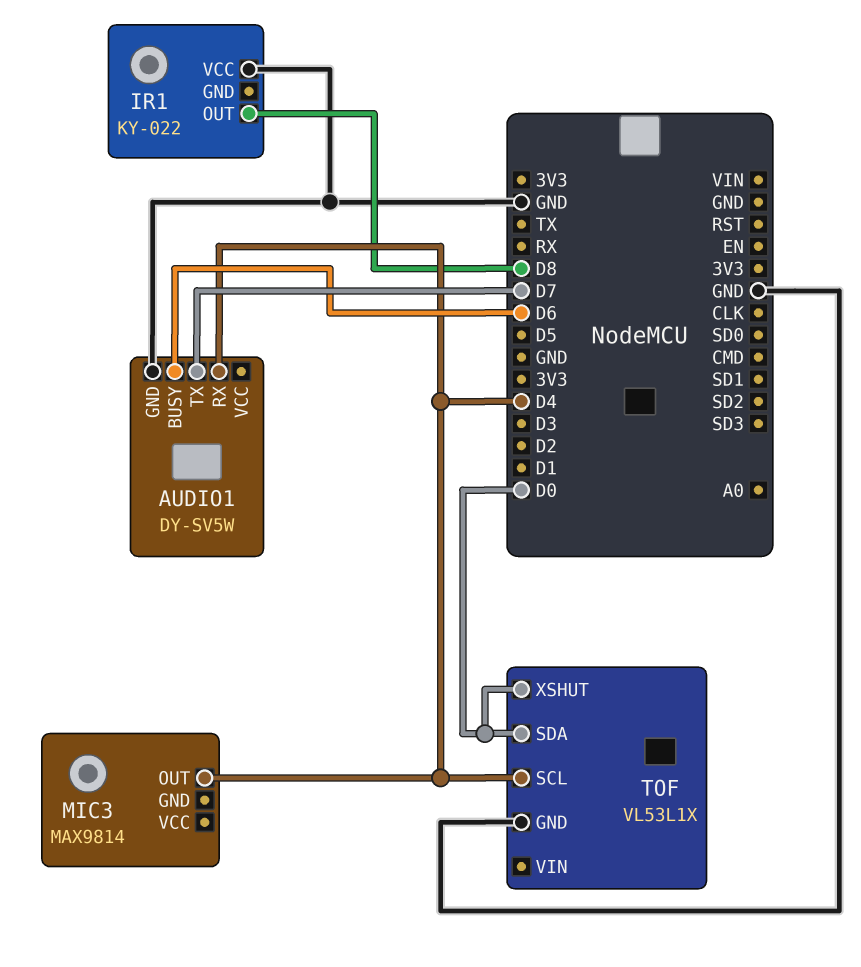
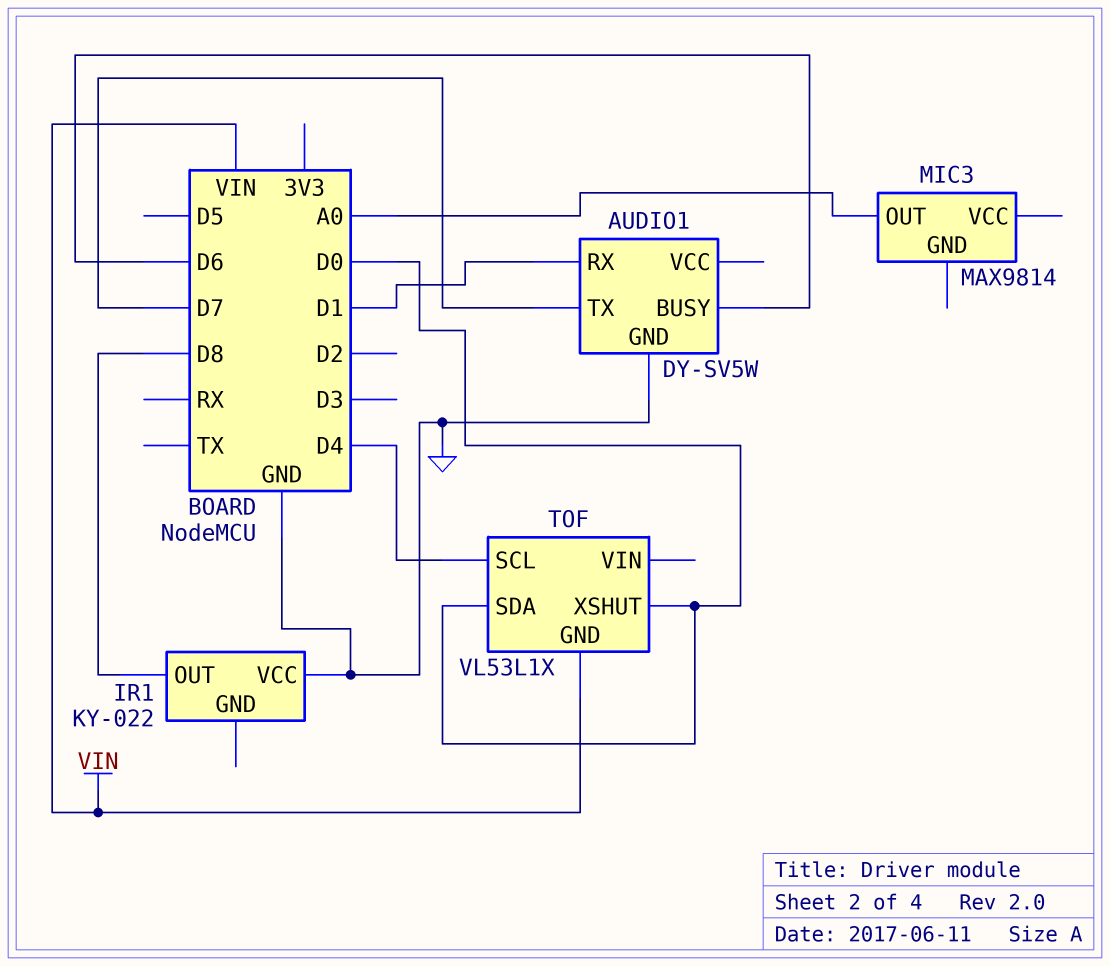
AUDIO1 pin RX: D4 -> D1
MIC3 pin OUT: D4 -> A0
TOF pin GND: GND -> VIN

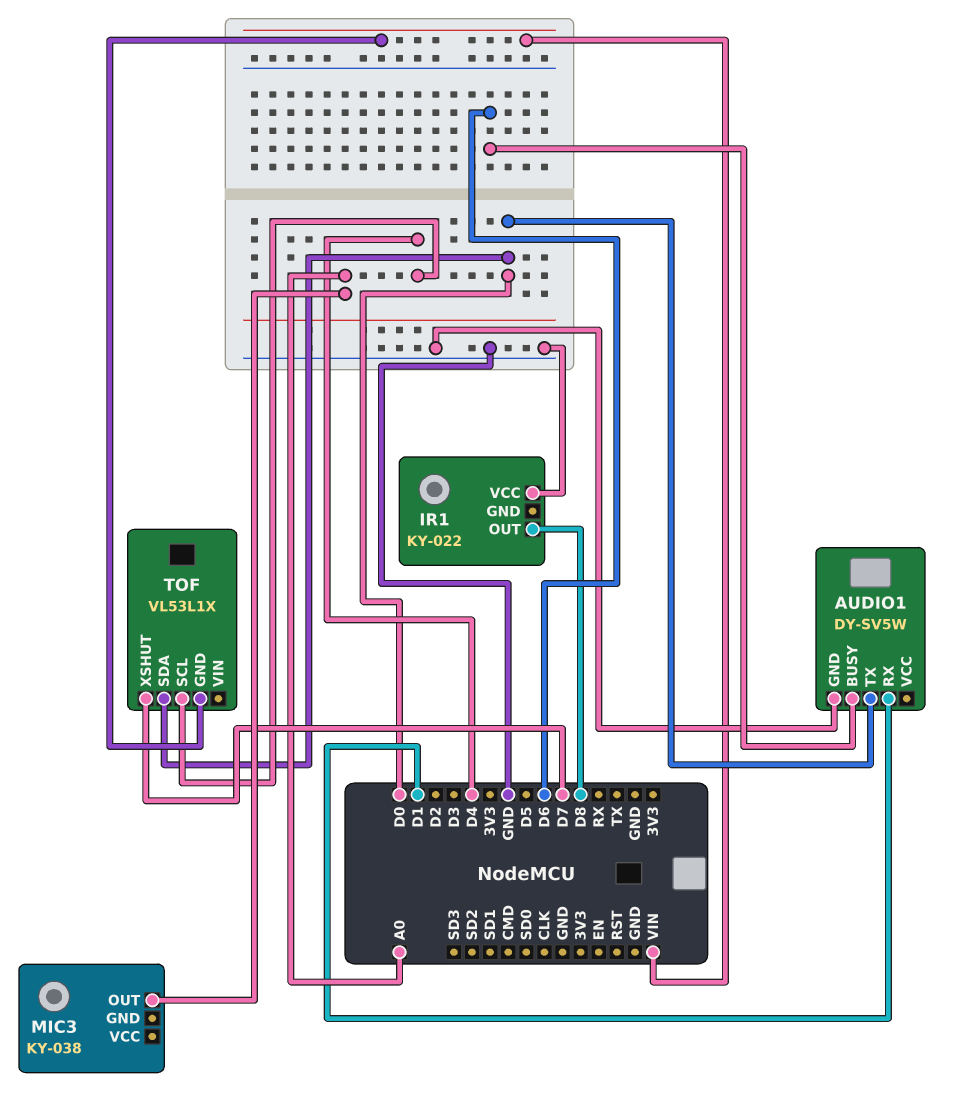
AUDIO1 pin TX: D7 -> D0
MIC3: MAX9814 -> KY-038
TOF pin XSHUT: D0 -> D7

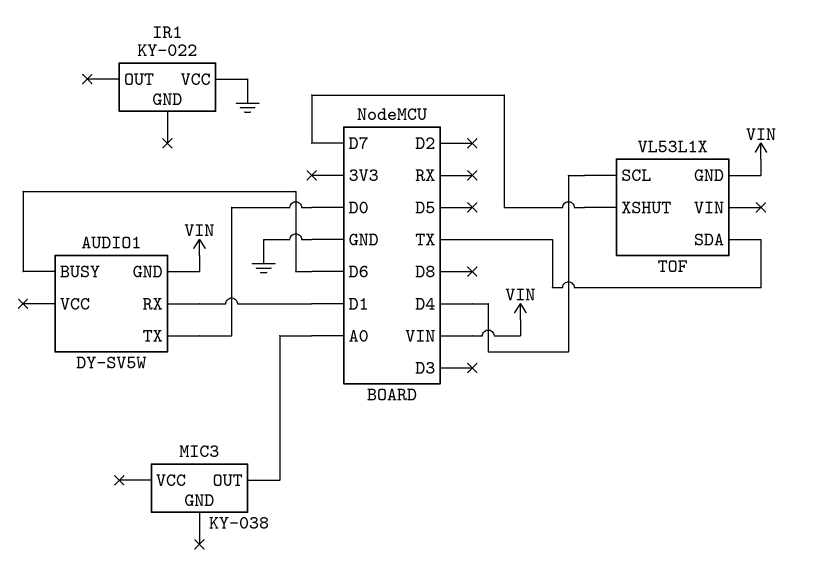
AUDIO1 pin GND: GND -> VIN
IR1 pin OUT: D8 -> none
TOF pin SDA: D0 -> TX

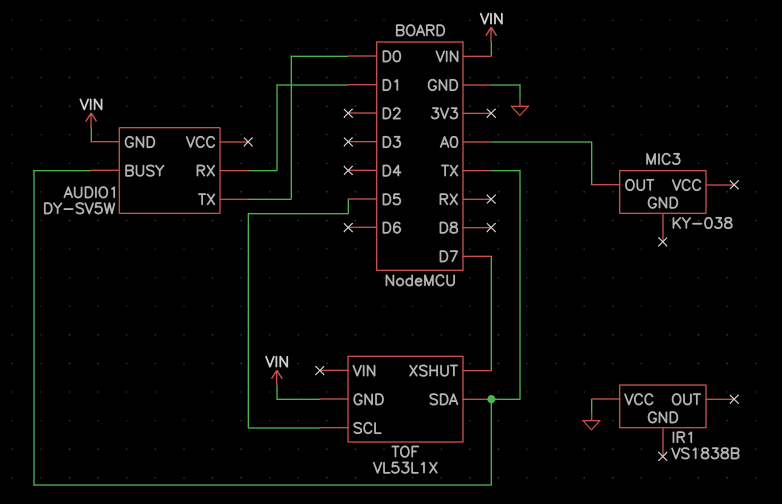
AUDIO1 pin BUSY: D6 -> TX
IR1: KY-022 -> VS1838B
TOF pin SCL: D4 -> D5

